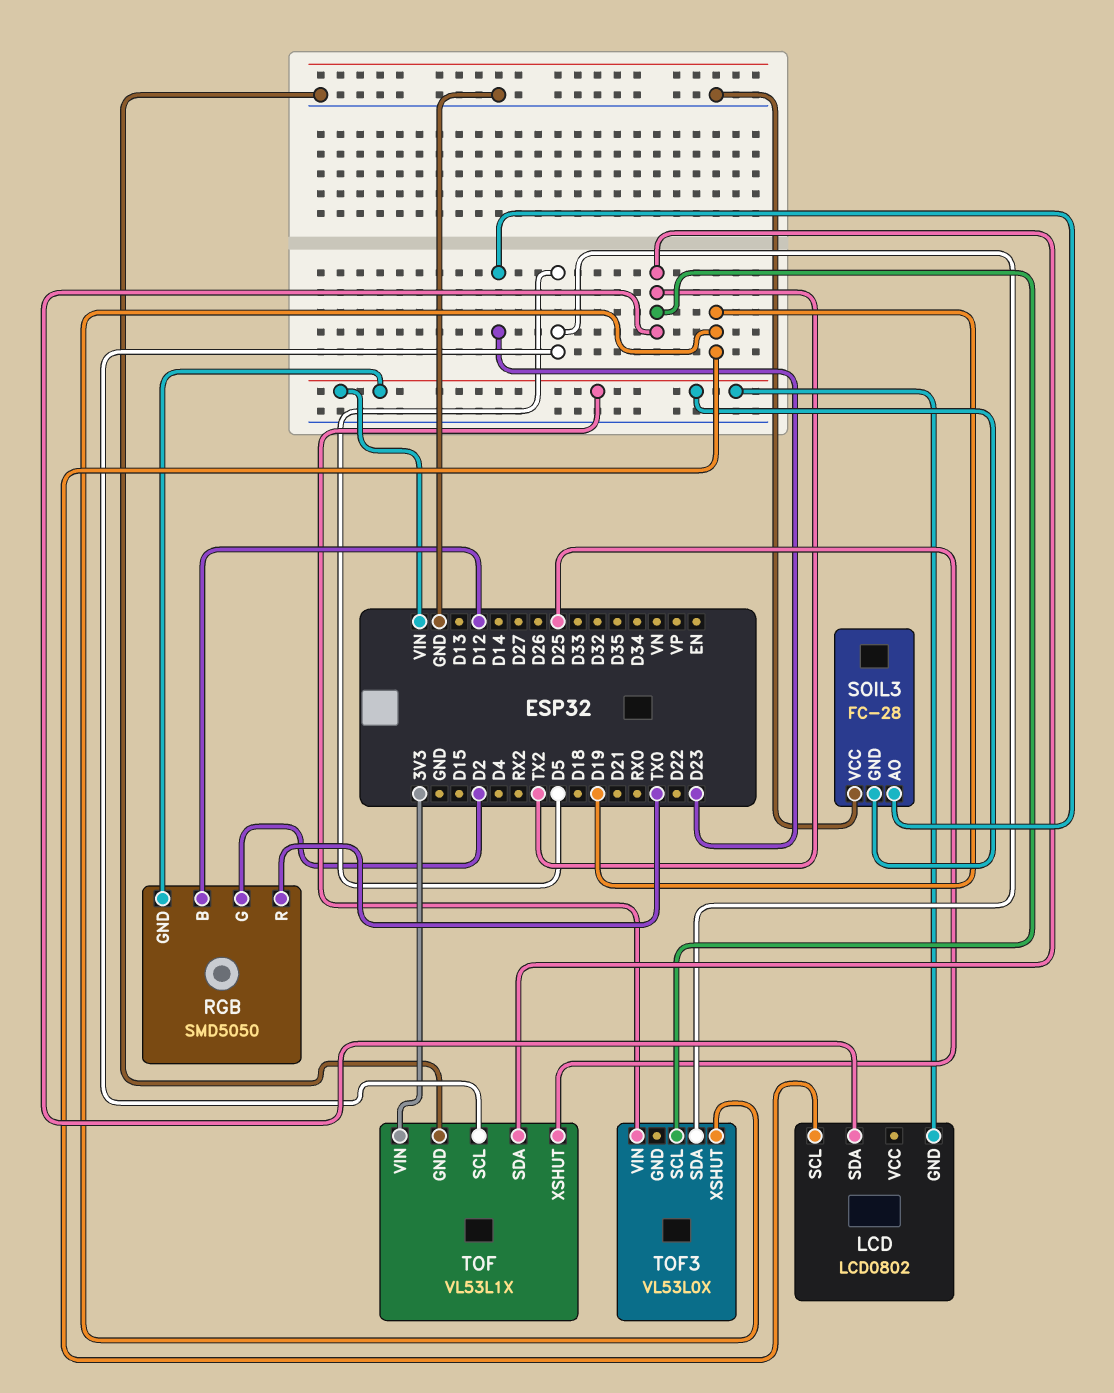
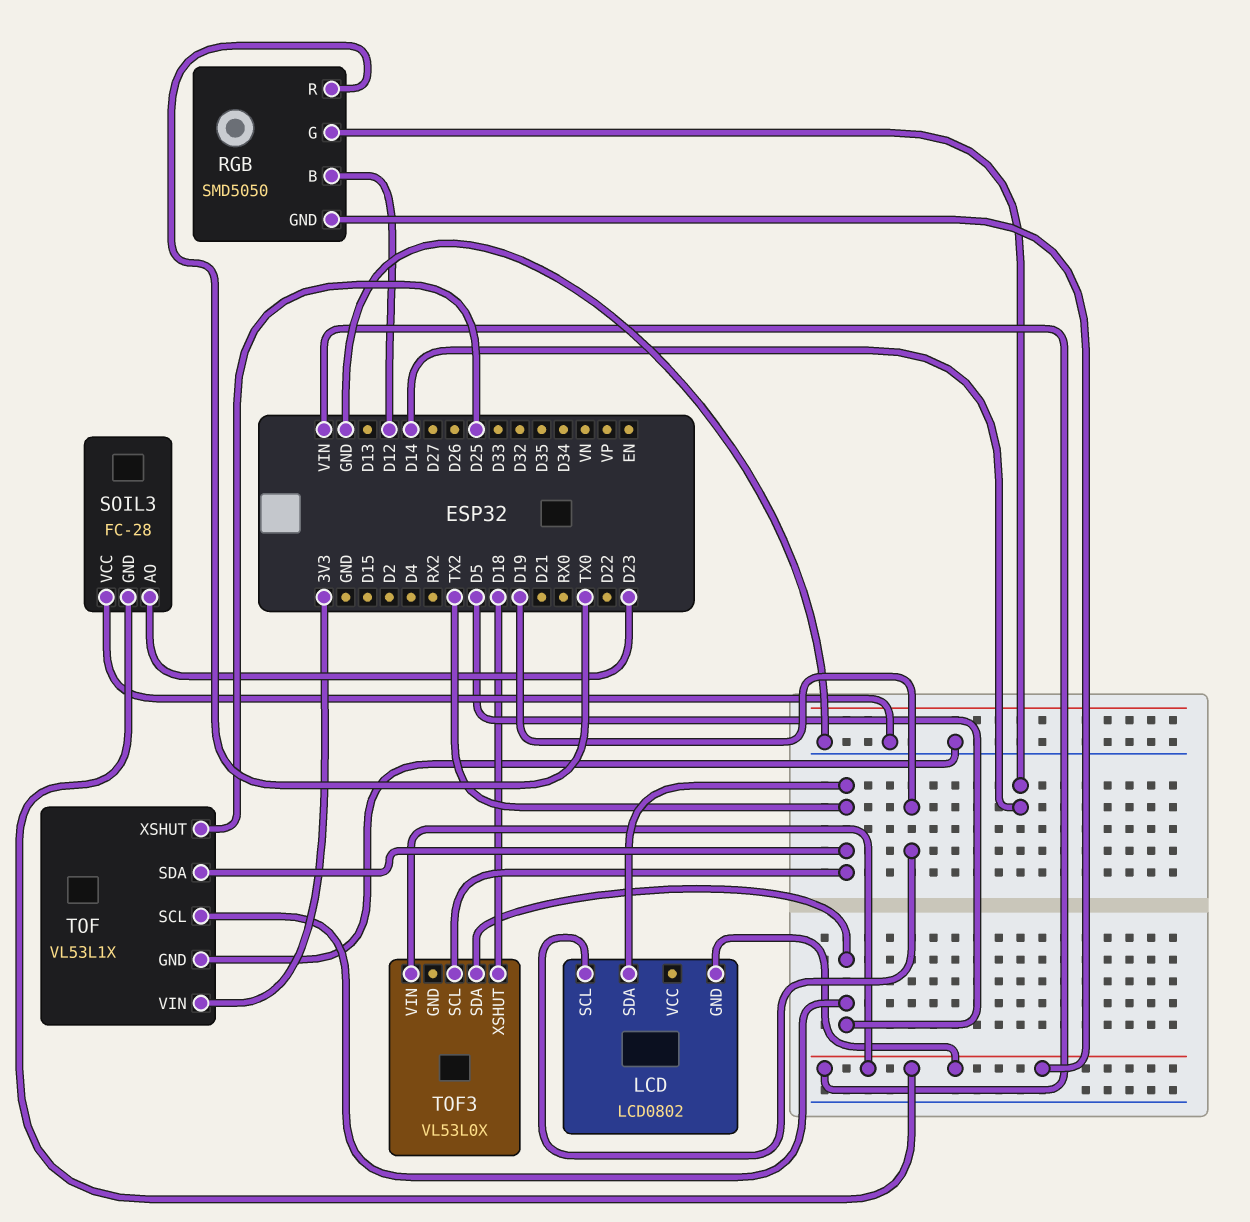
RGB pin G: D2 -> D14
TOF3 pin XSHUT: D19 -> D18

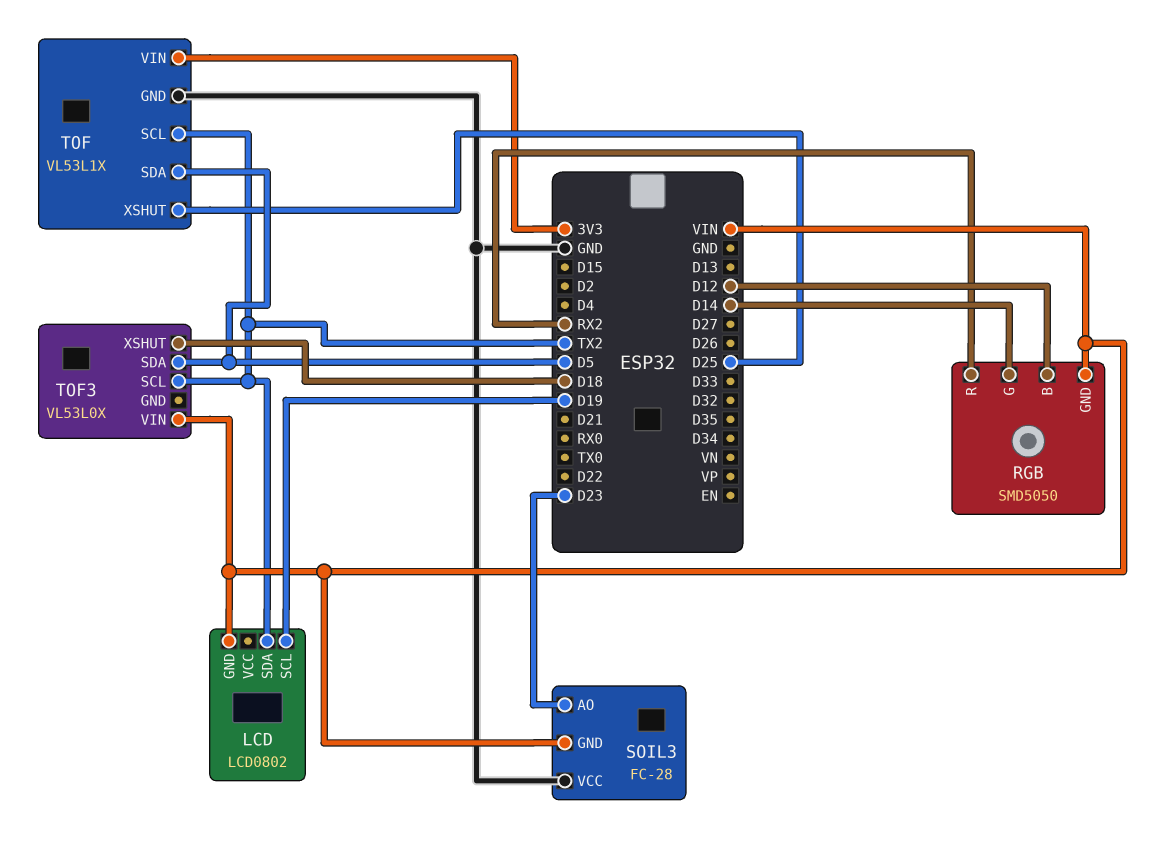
RGB pin R: TX0 -> RX2
TOF pin SCL: D5 -> TX2
TOF pin SDA: TX2 -> D5

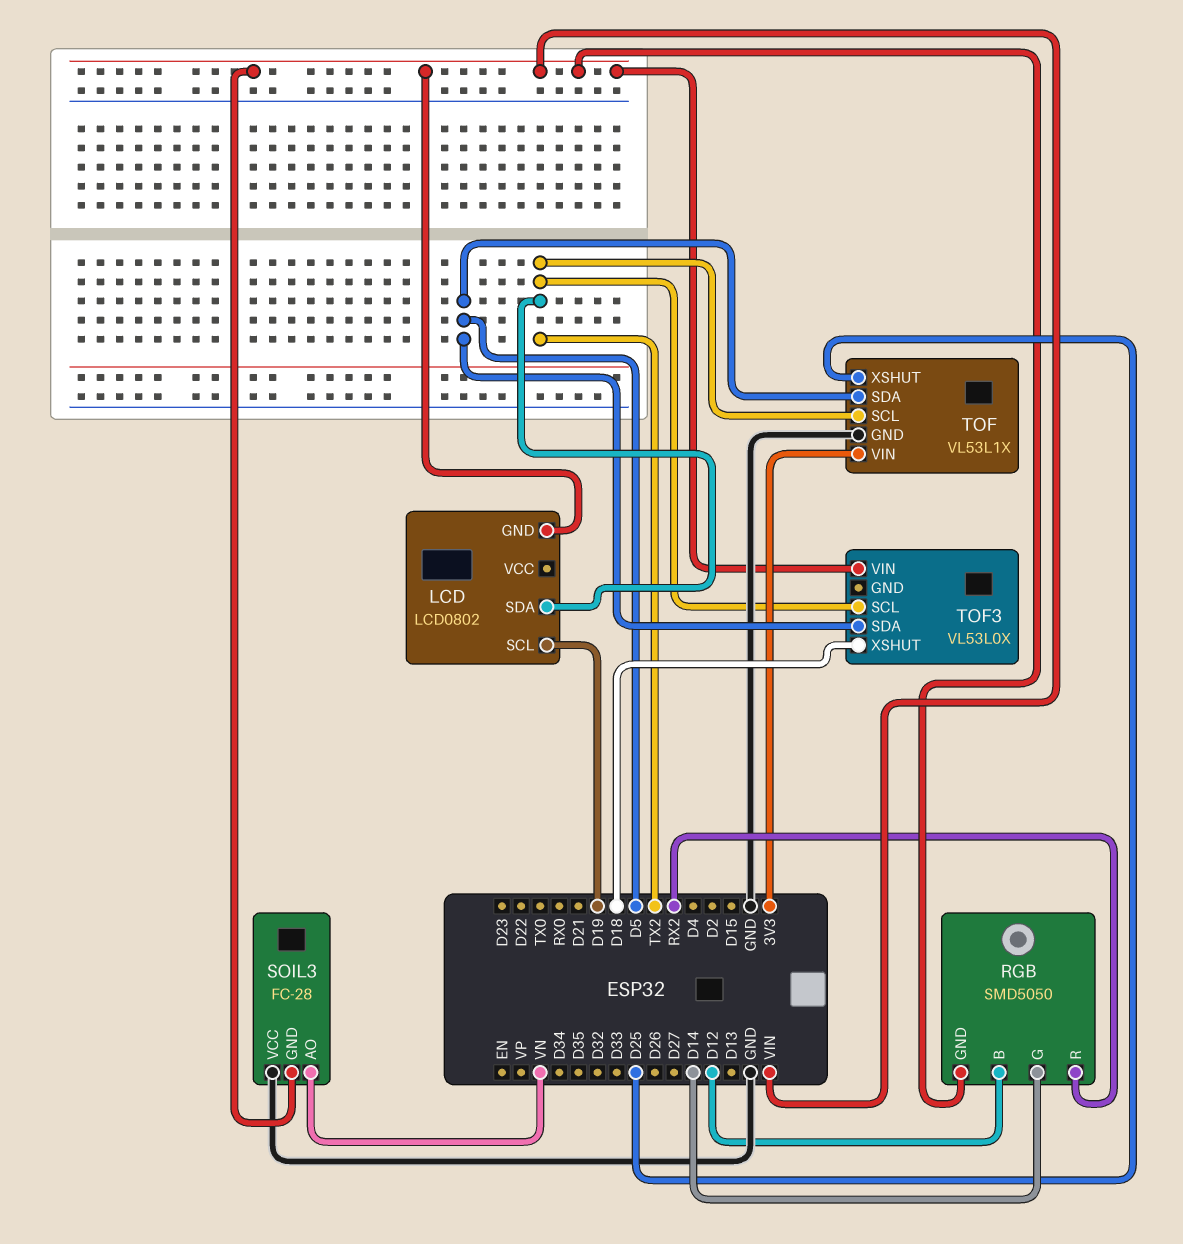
SOIL3 pin AO: D23 -> VN

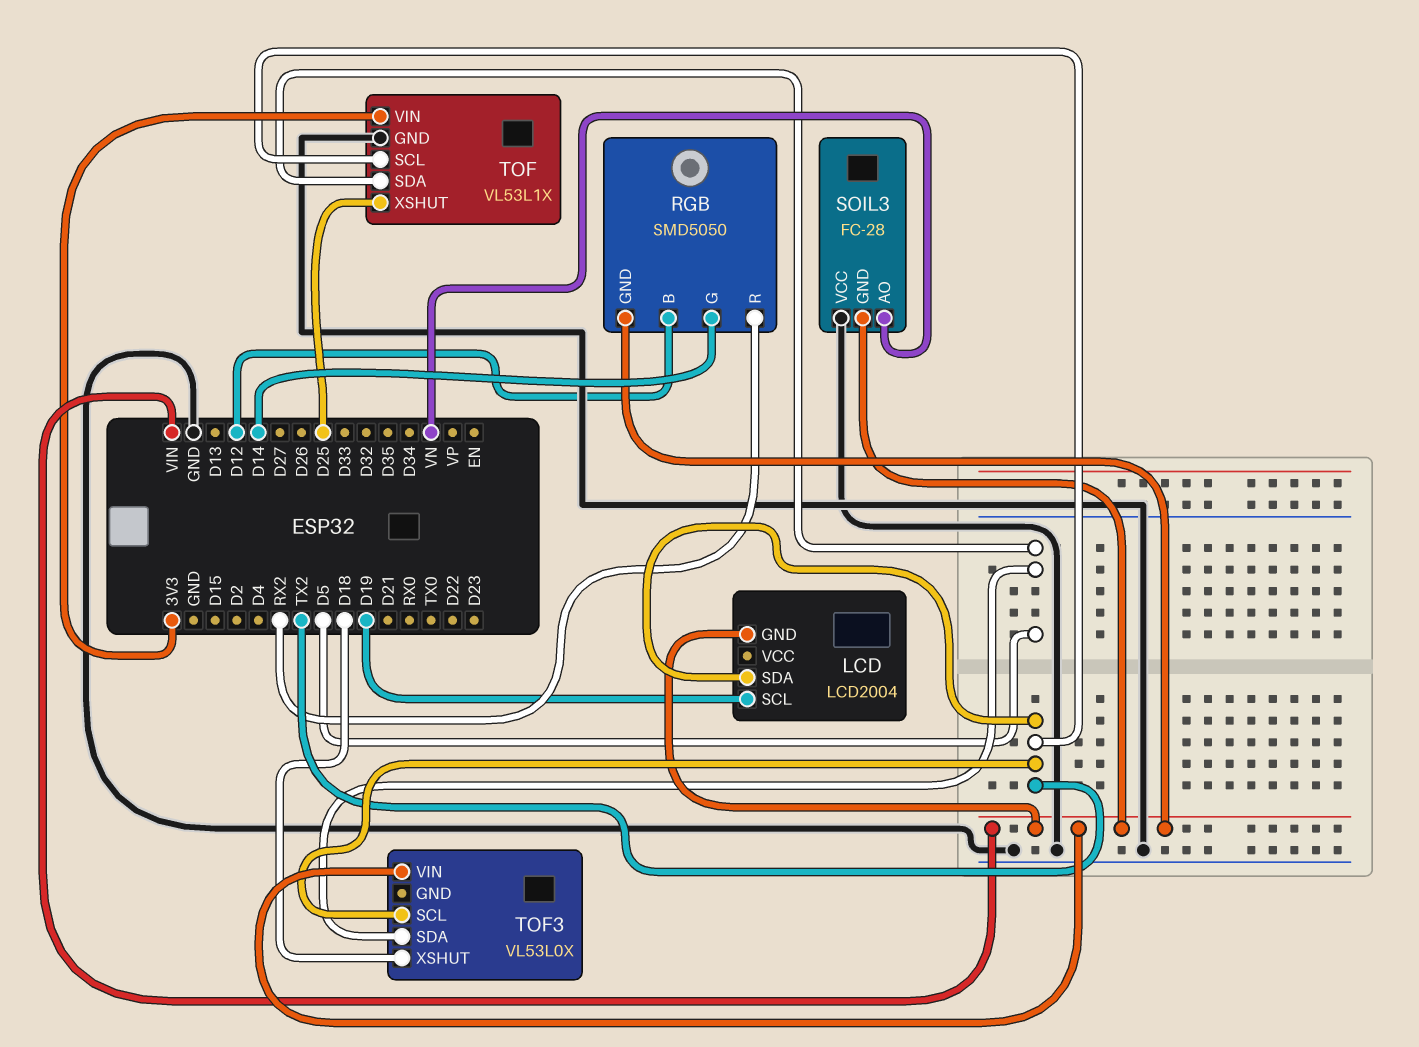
LCD: LCD0802 -> LCD2004

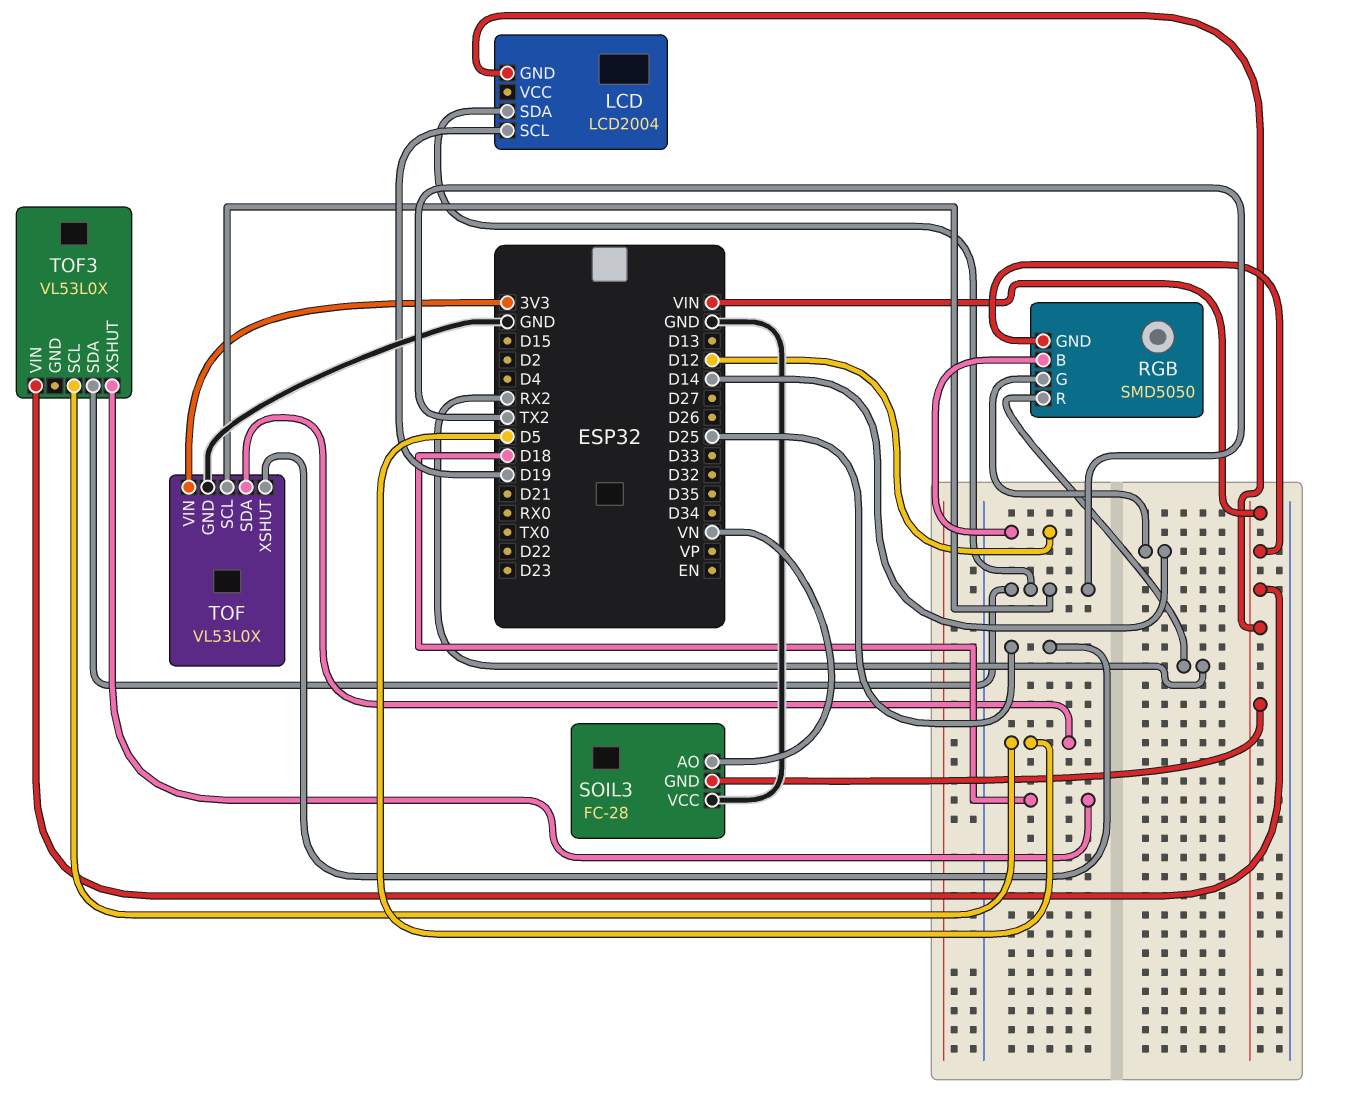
TOF: VL53L1X -> VL53L0X
TOF3 pin SCL: TX2 -> D5
TOF3 pin SDA: D5 -> TX2

